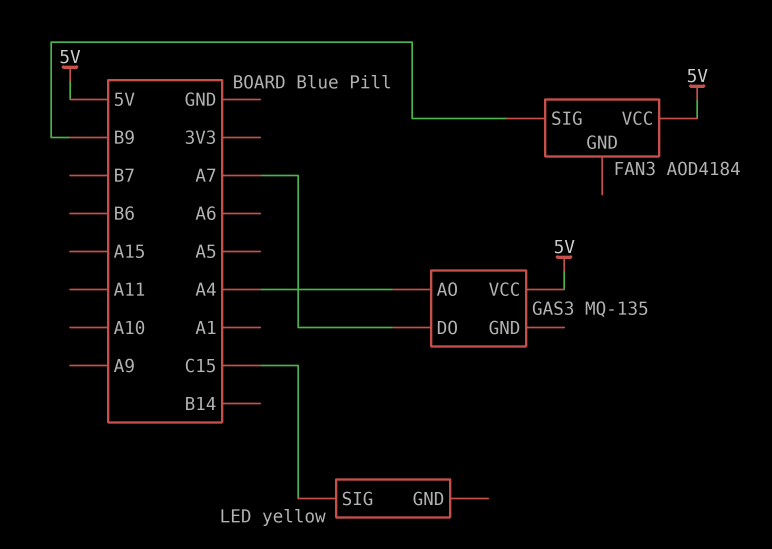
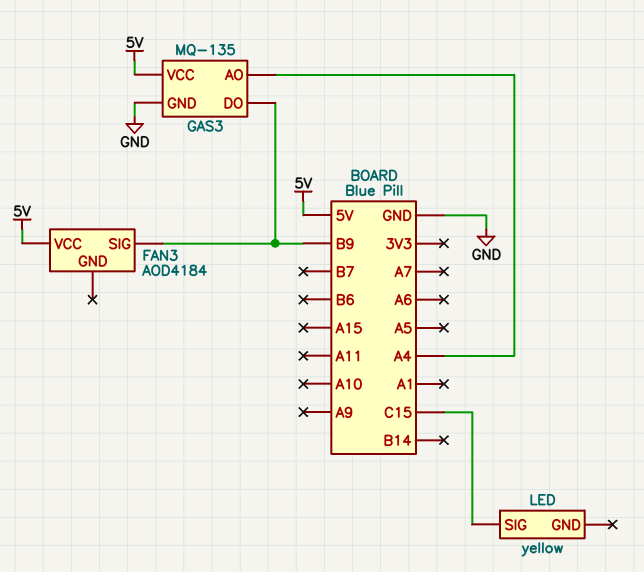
GAS3 pin DO: A7 -> B9
GAS3 pin GND: none -> GND

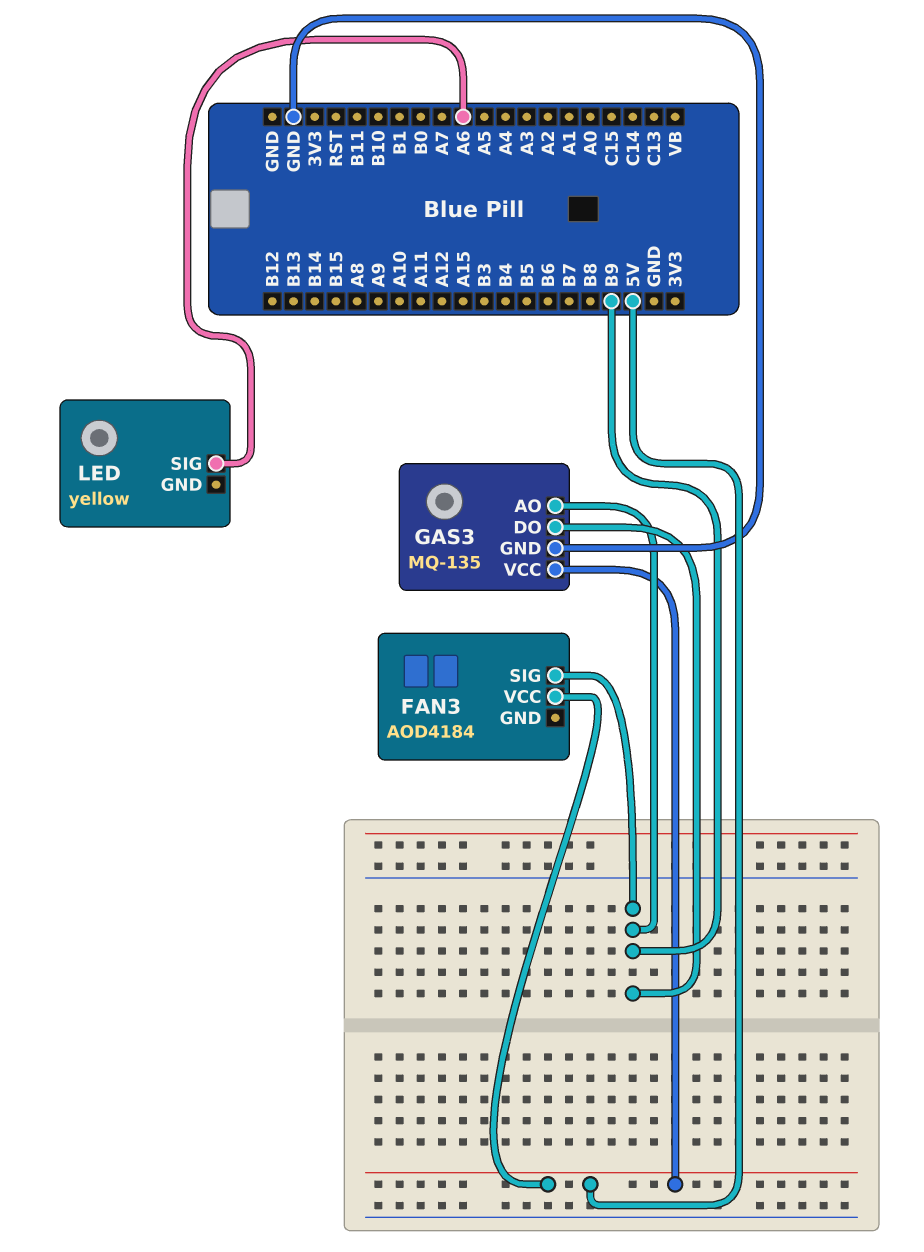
GAS3 pin AO: A4 -> B9
LED pin SIG: C15 -> A6

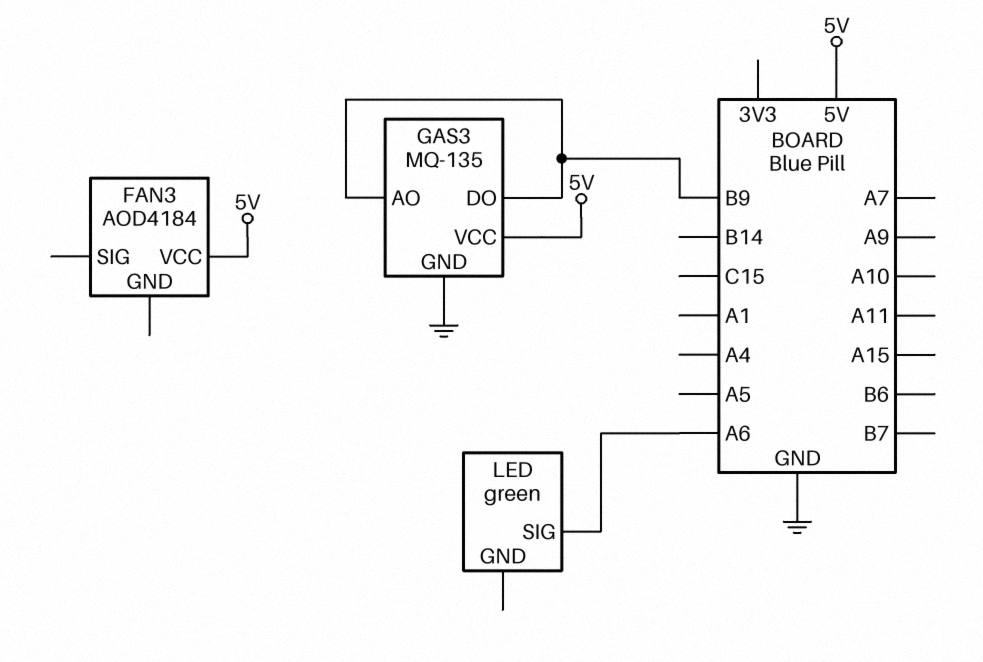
FAN3 pin SIG: B9 -> none
LED: yellow -> green

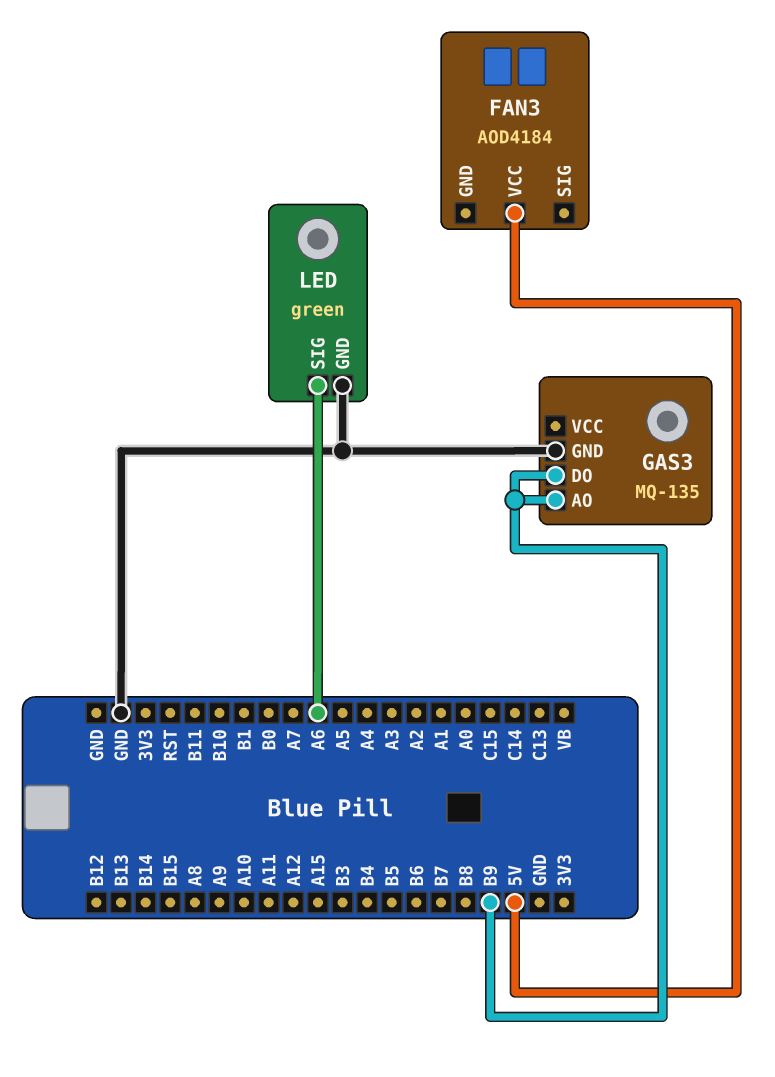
GAS3 pin VCC: 5V -> none
LED pin GND: none -> GND

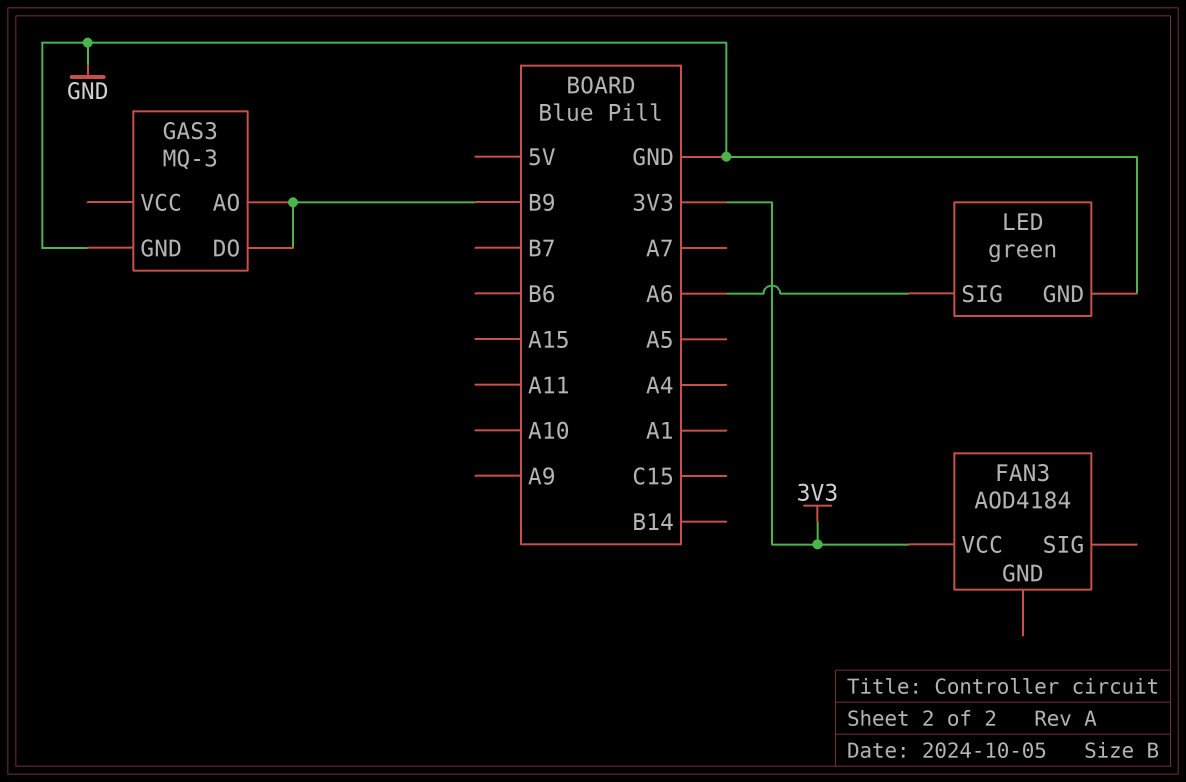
FAN3 pin VCC: 5V -> 3V3
GAS3: MQ-135 -> MQ-3

